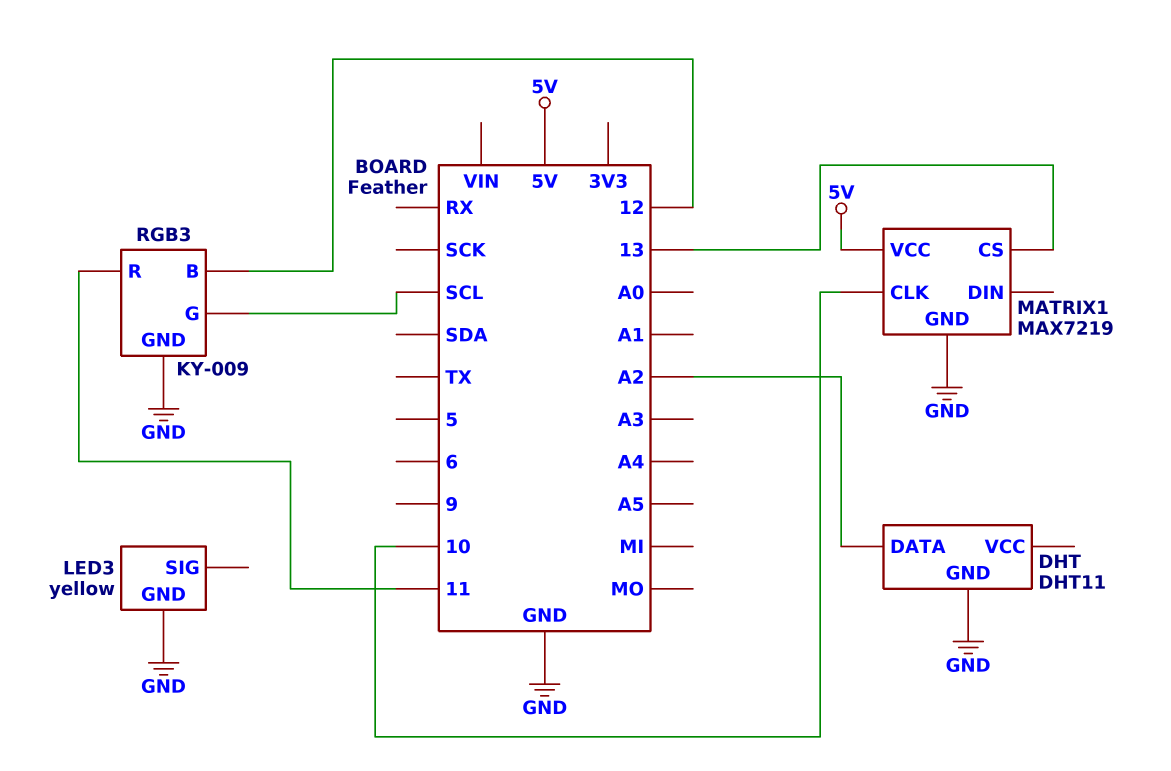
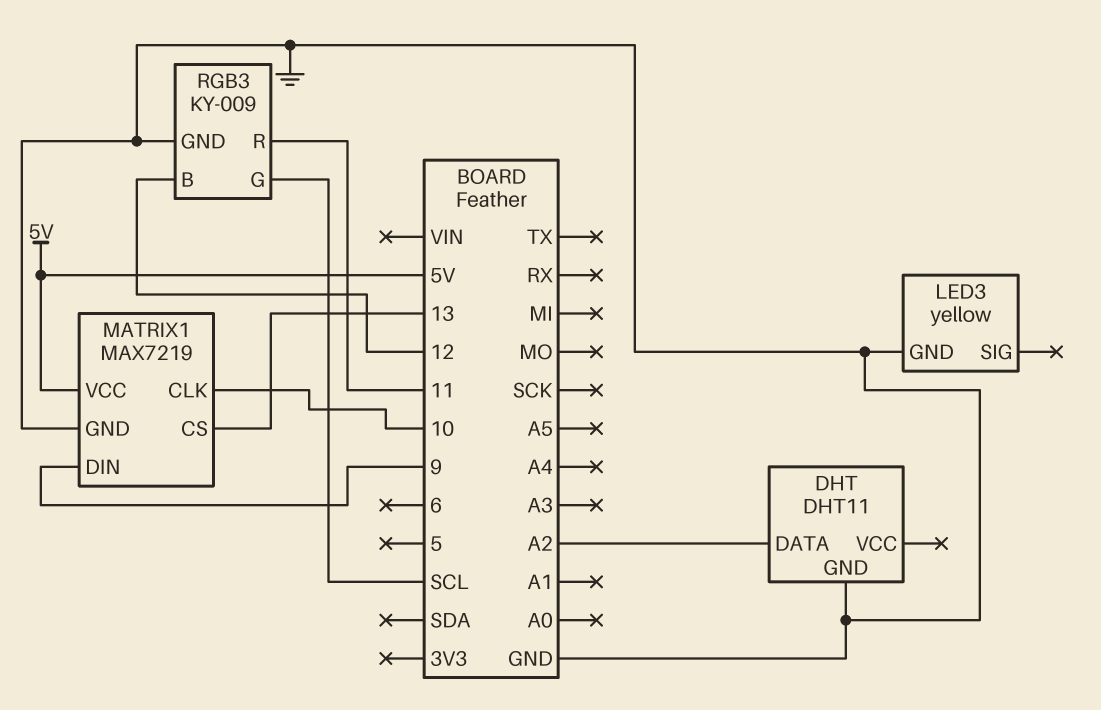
MATRIX1 pin DIN: none -> 9

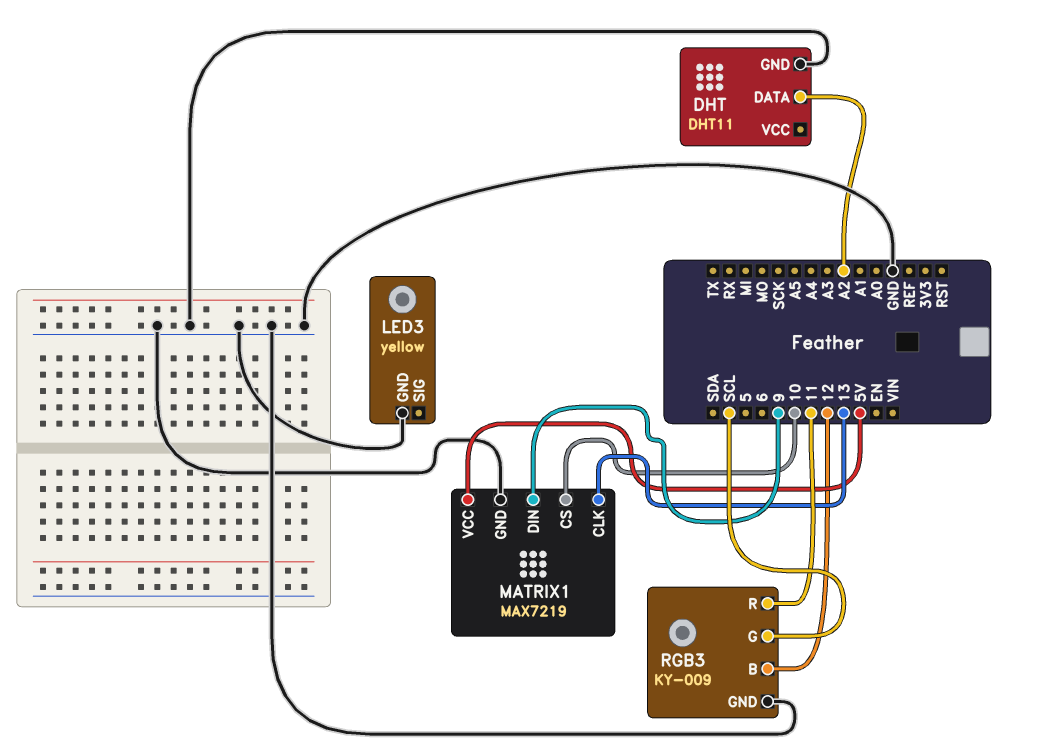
MATRIX1 pin CLK: 10 -> 13
MATRIX1 pin CS: 13 -> 10

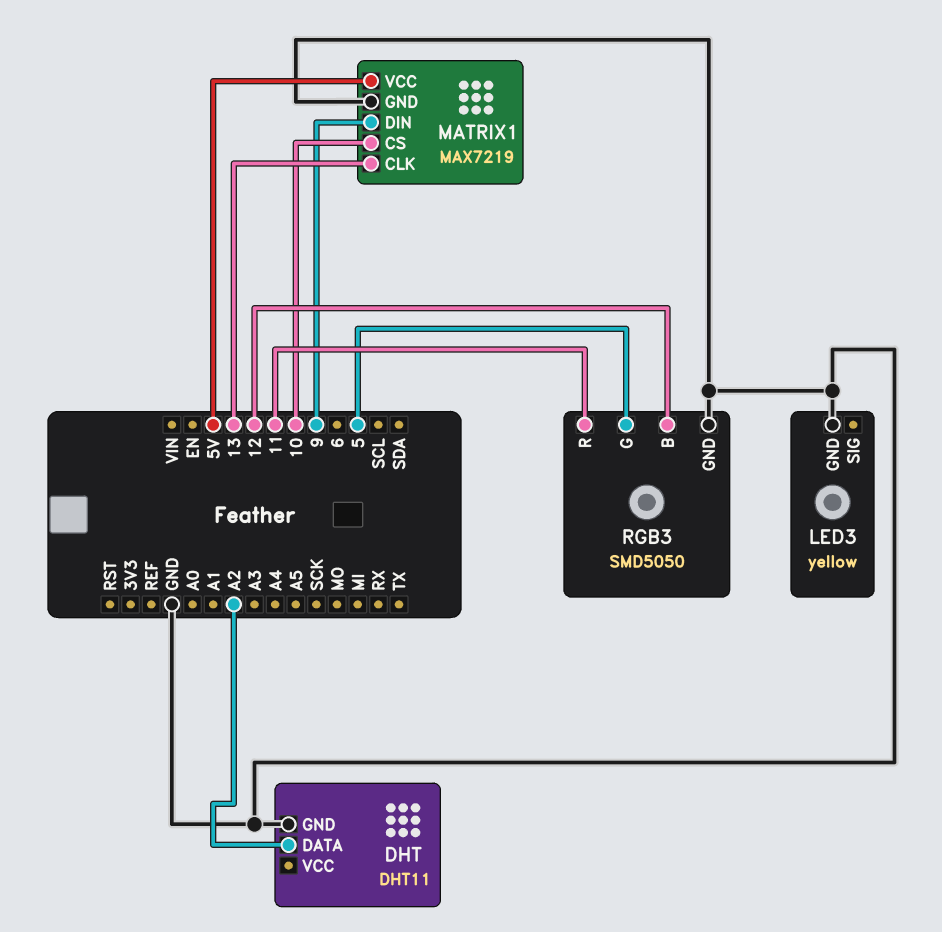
RGB3: KY-009 -> SMD5050
RGB3 pin G: SCL -> 5

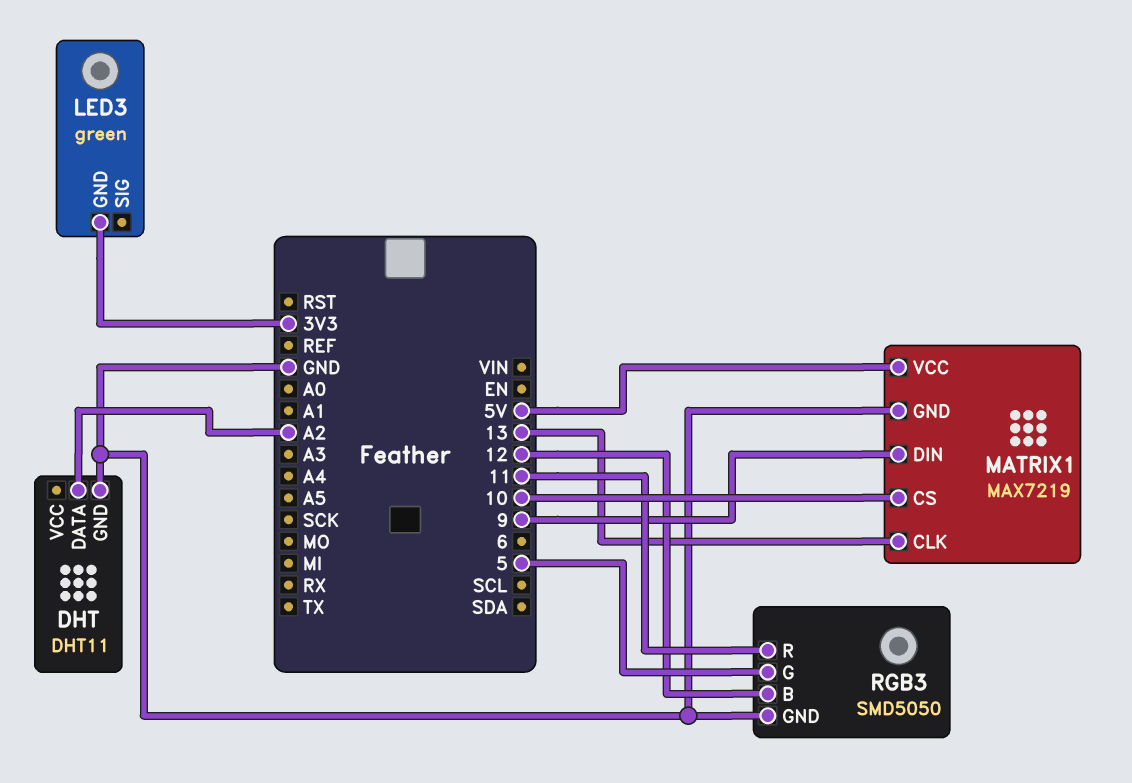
LED3: yellow -> green
LED3 pin GND: GND -> 3V3

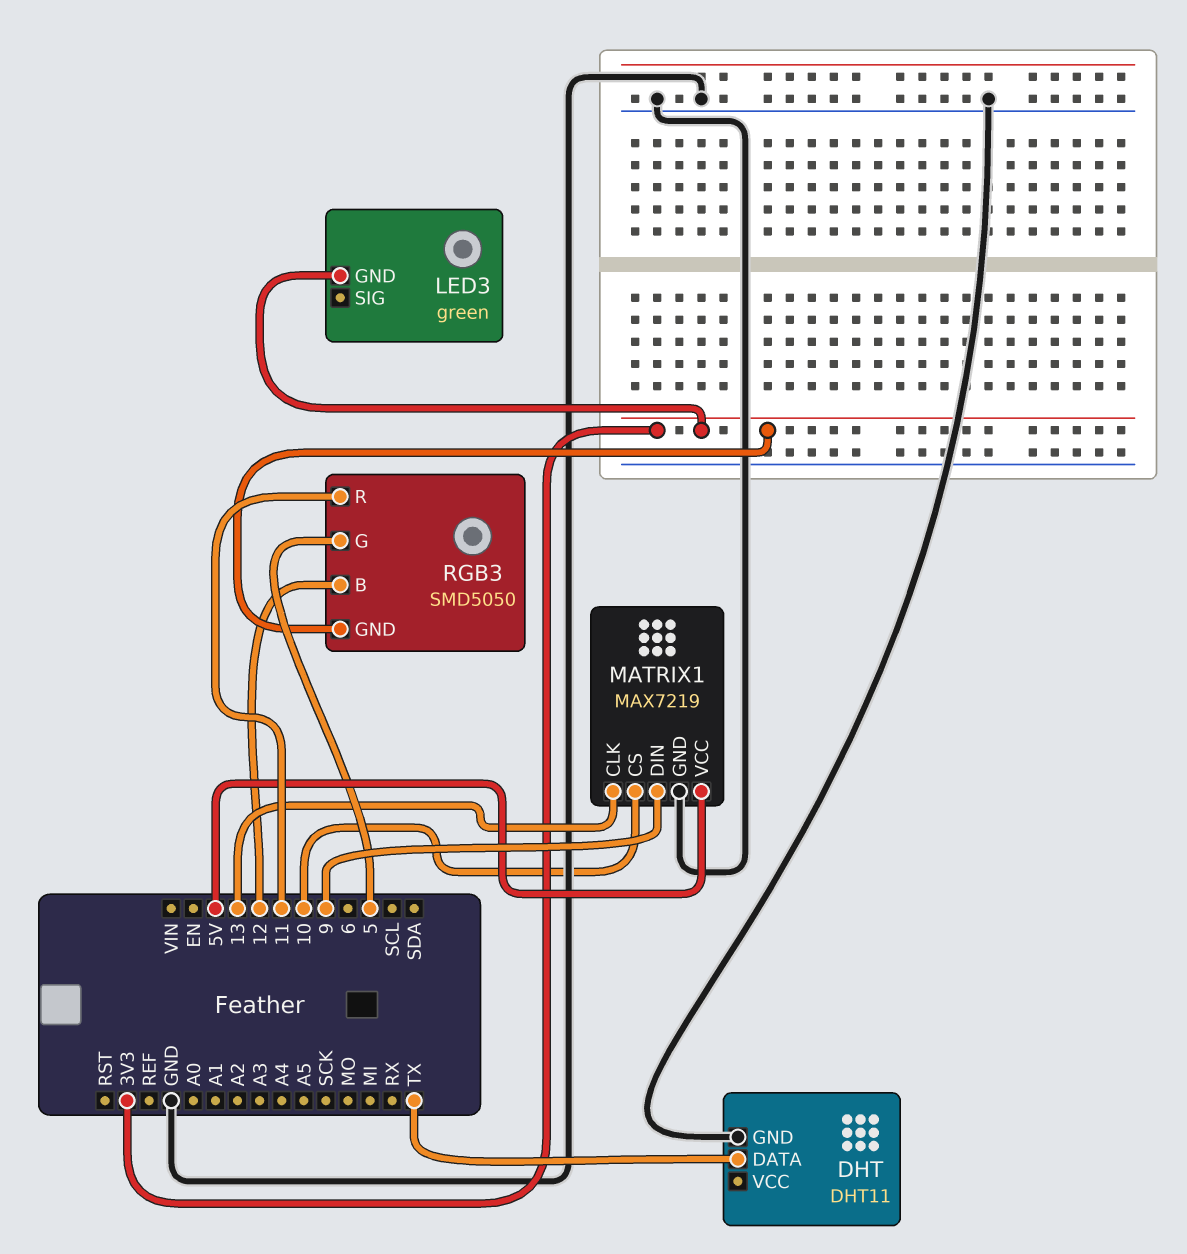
DHT pin DATA: A2 -> TX
RGB3 pin GND: GND -> 3V3

